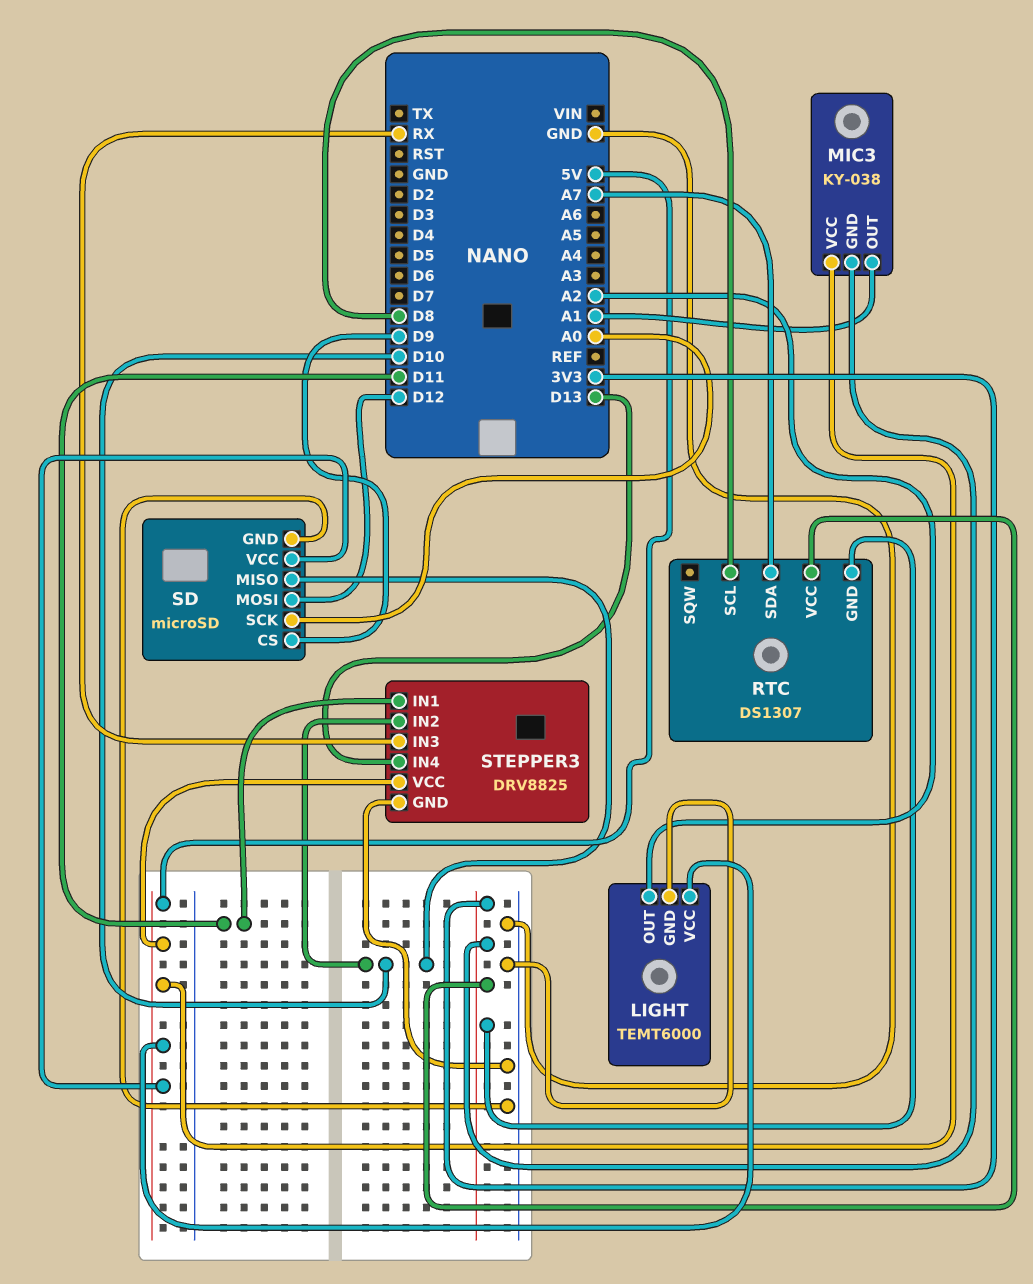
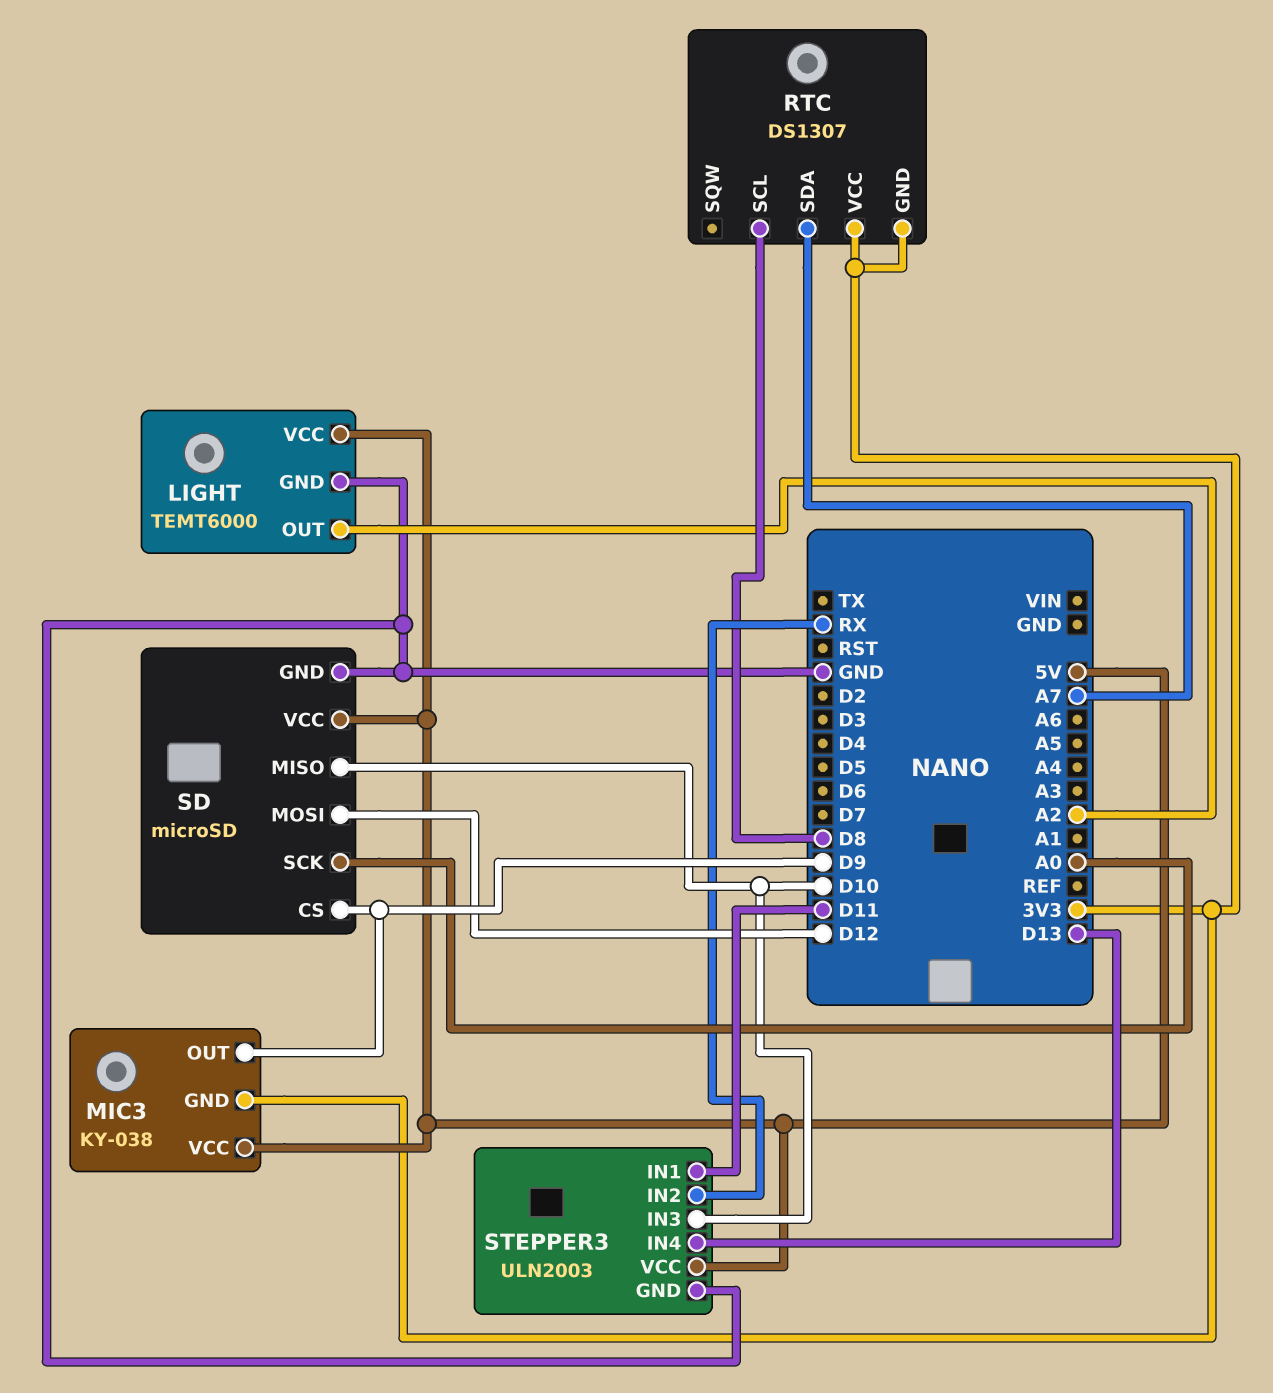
MIC3 pin OUT: A1 -> D9
STEPPER3: DRV8825 -> ULN2003
STEPPER3 pin IN2: D10 -> RX
STEPPER3 pin IN3: RX -> D10

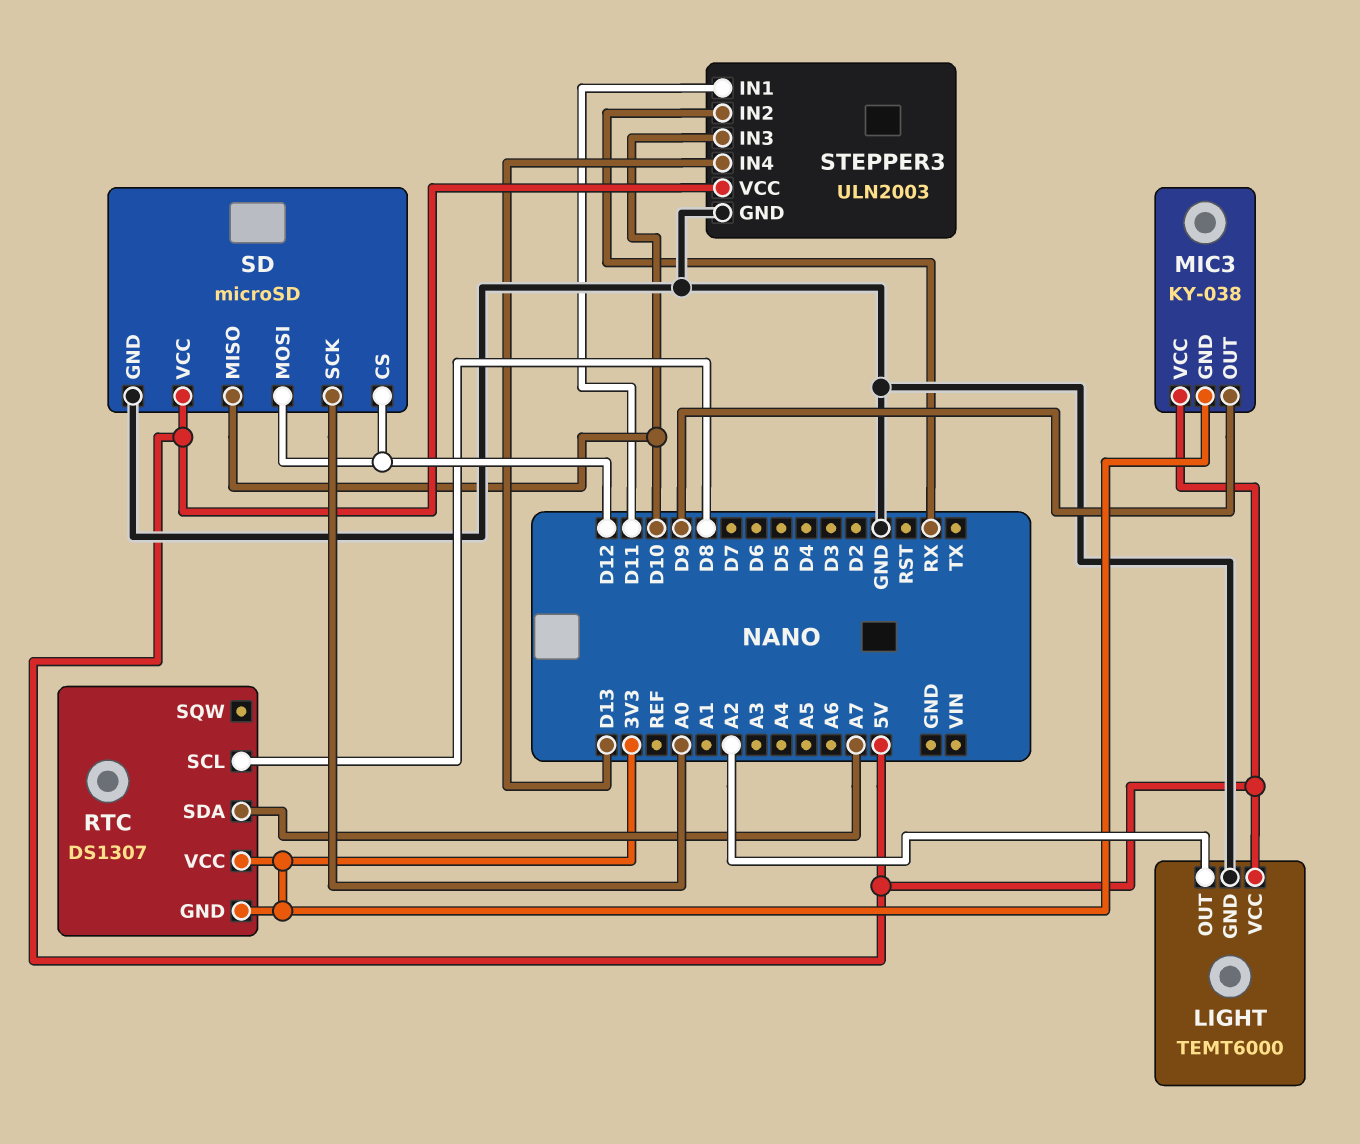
SD pin CS: D9 -> D12

